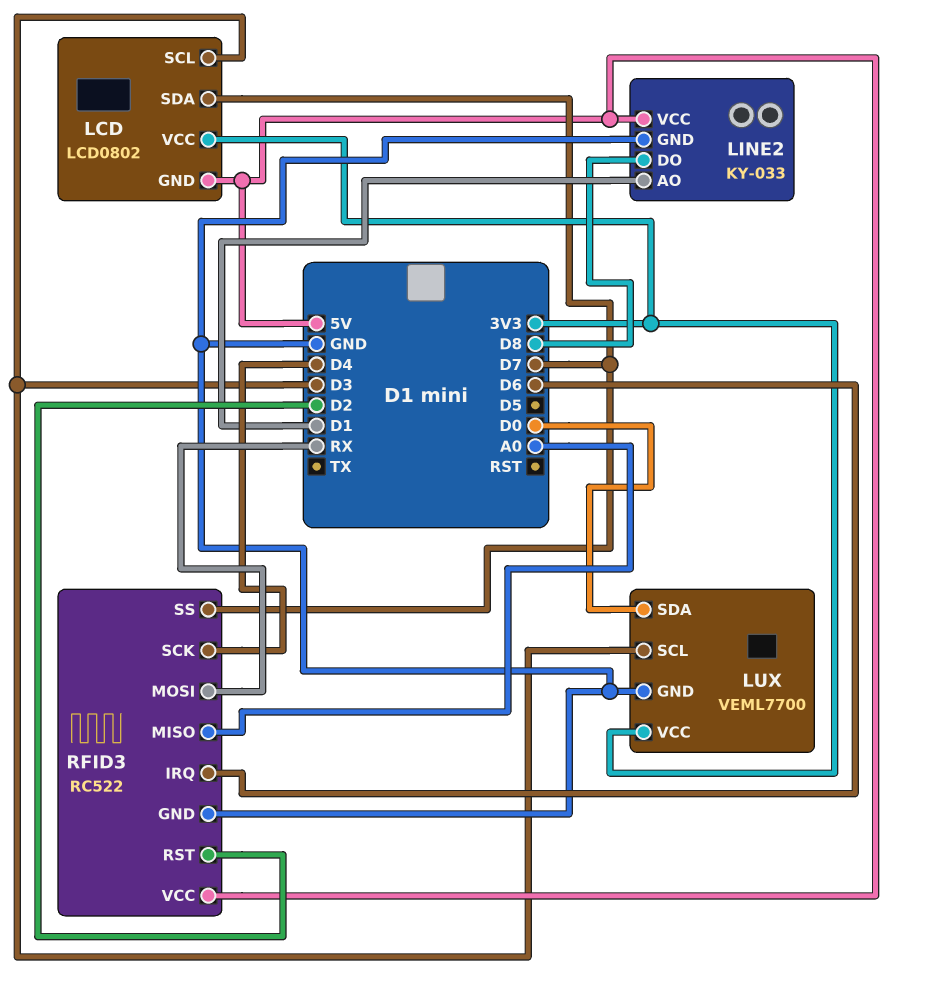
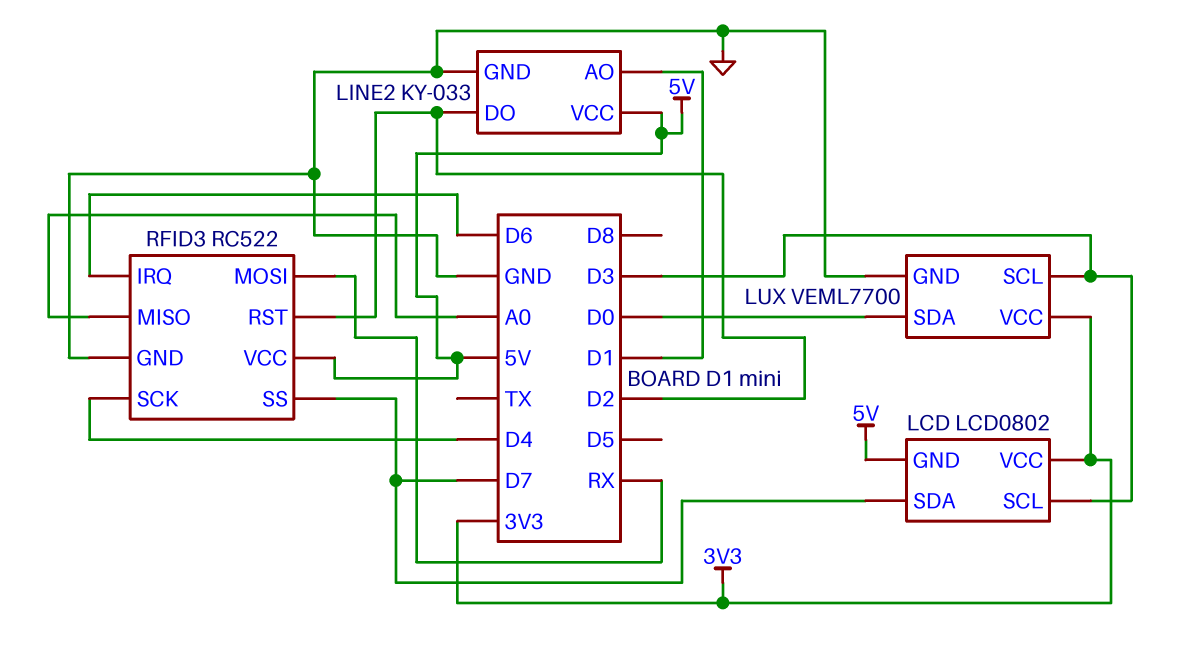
LINE2 pin DO: D8 -> D2

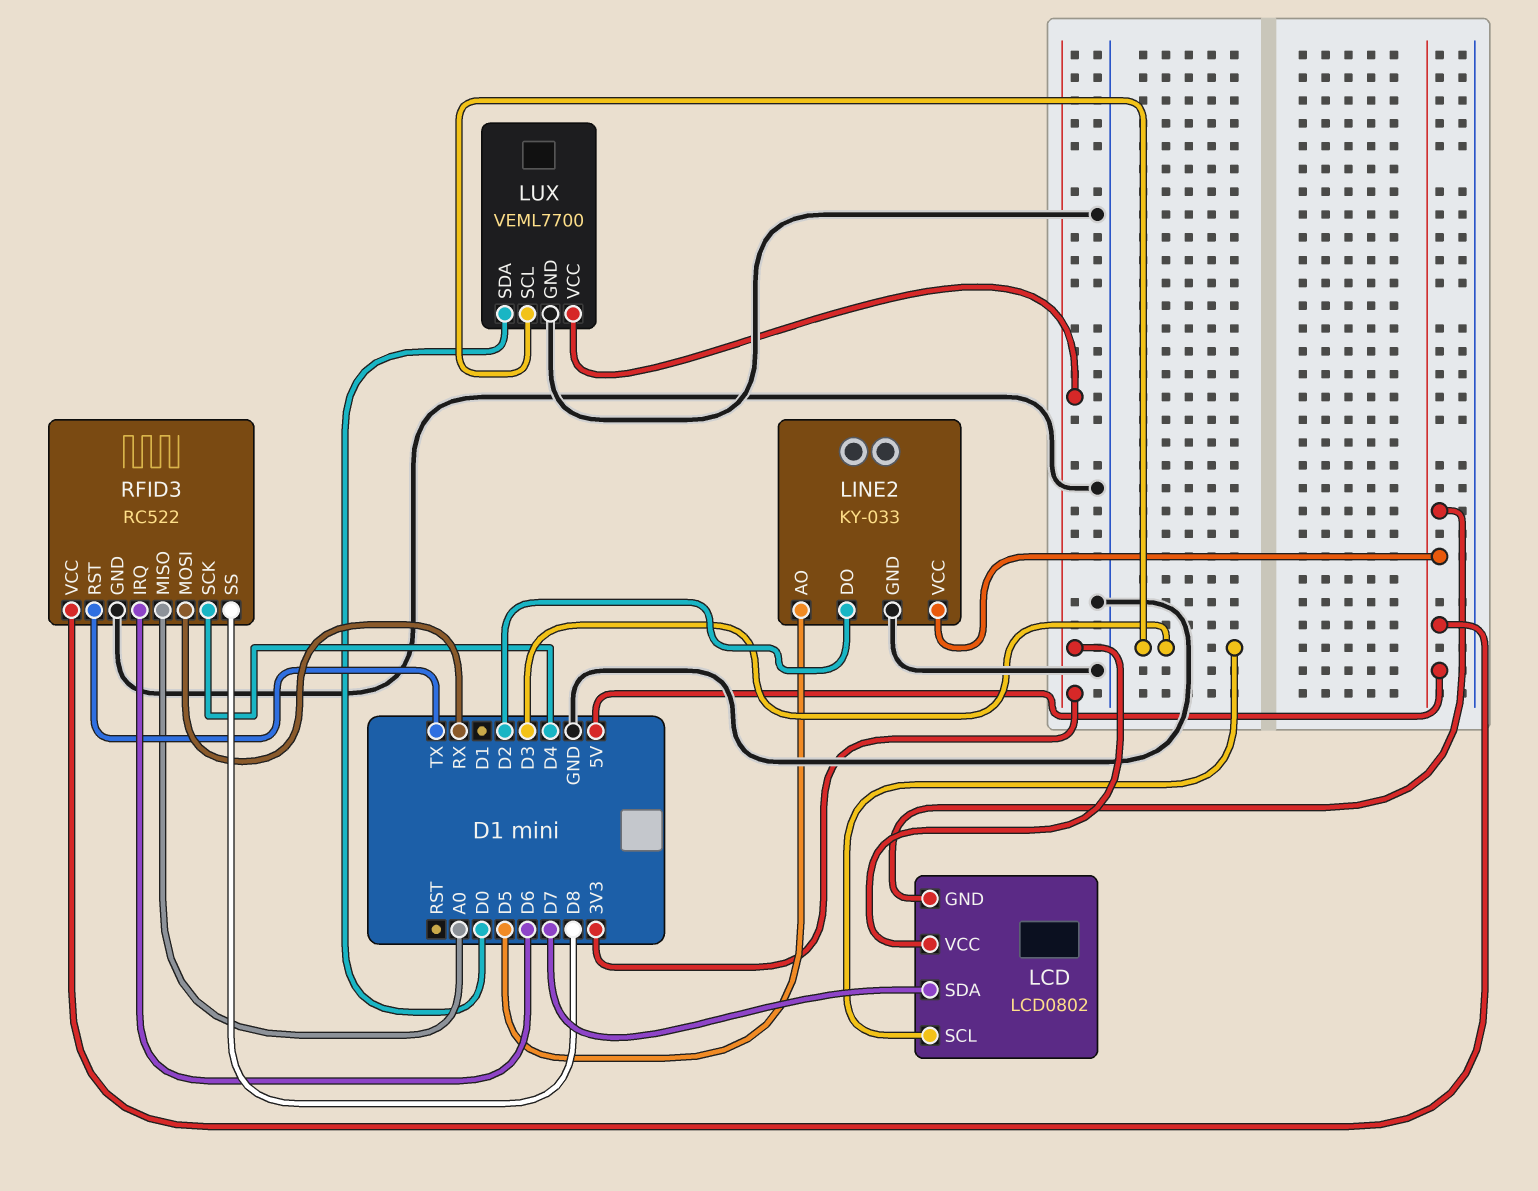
LINE2 pin AO: D1 -> D5
RFID3 pin RST: D2 -> TX
RFID3 pin SS: D7 -> D8

